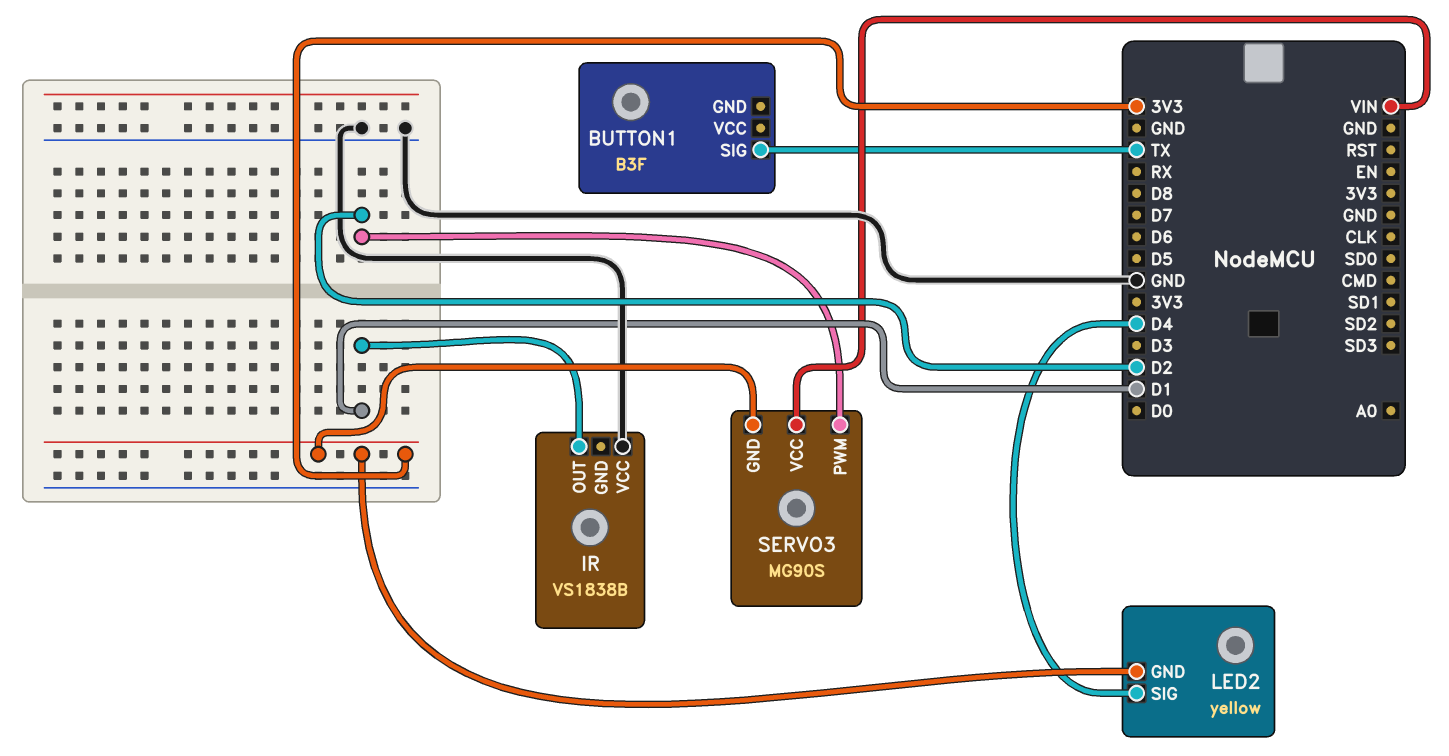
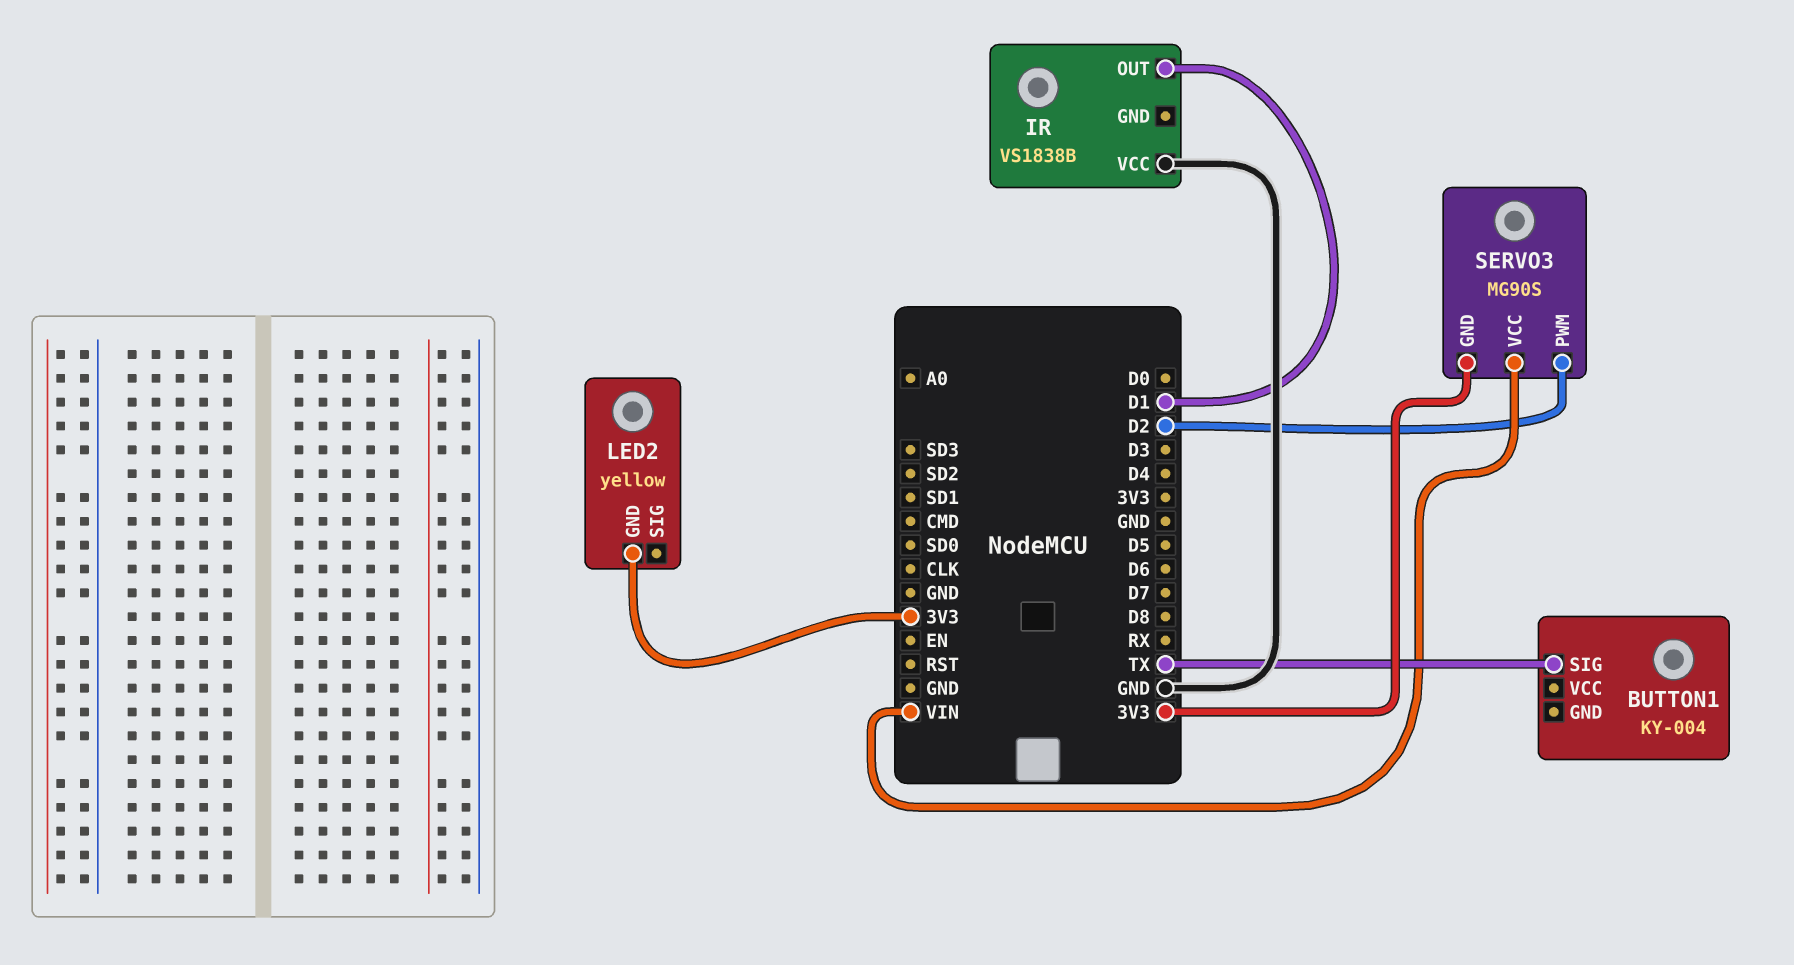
BUTTON1: B3F -> KY-004
LED2 pin SIG: D4 -> none

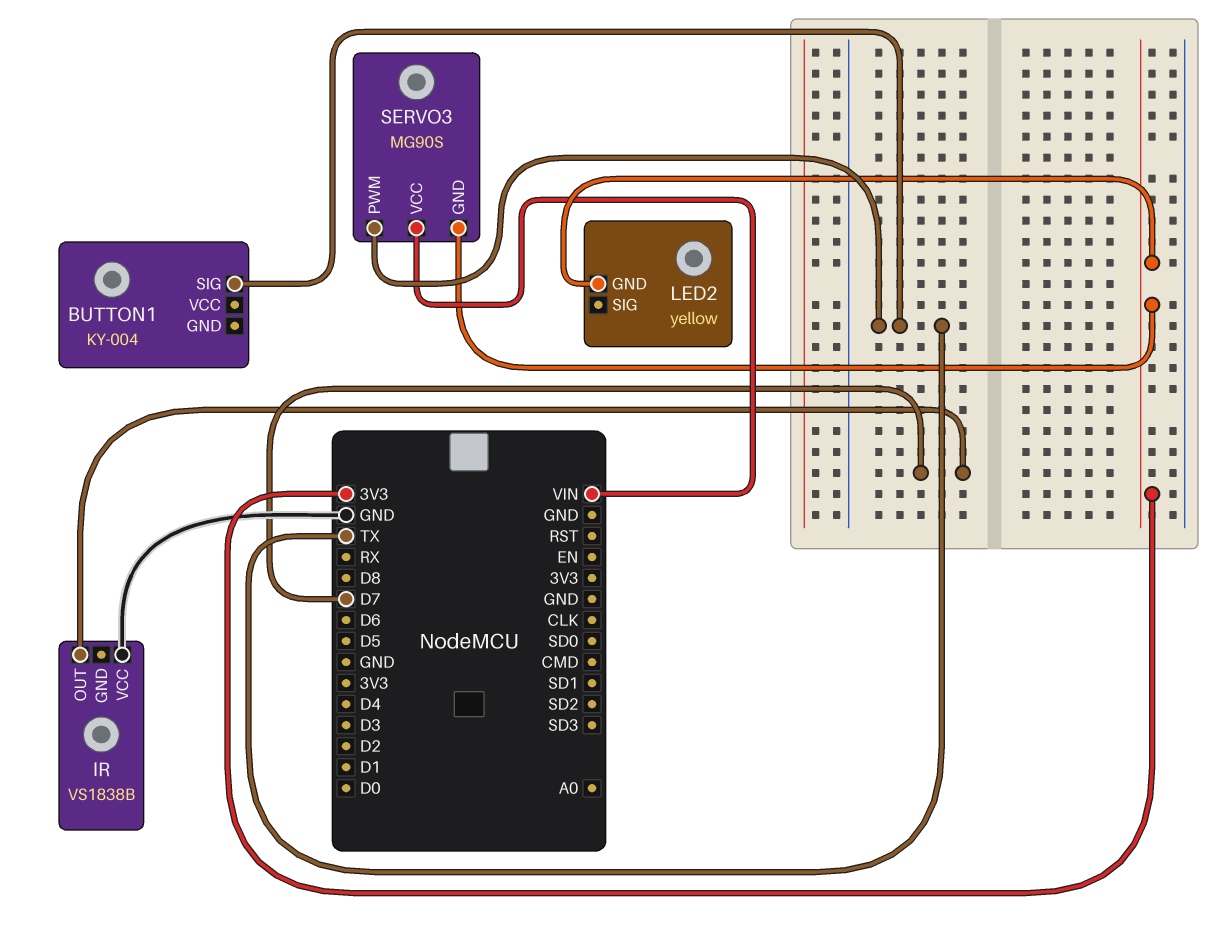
IR pin OUT: D1 -> D7
SERVO3 pin PWM: D2 -> TX

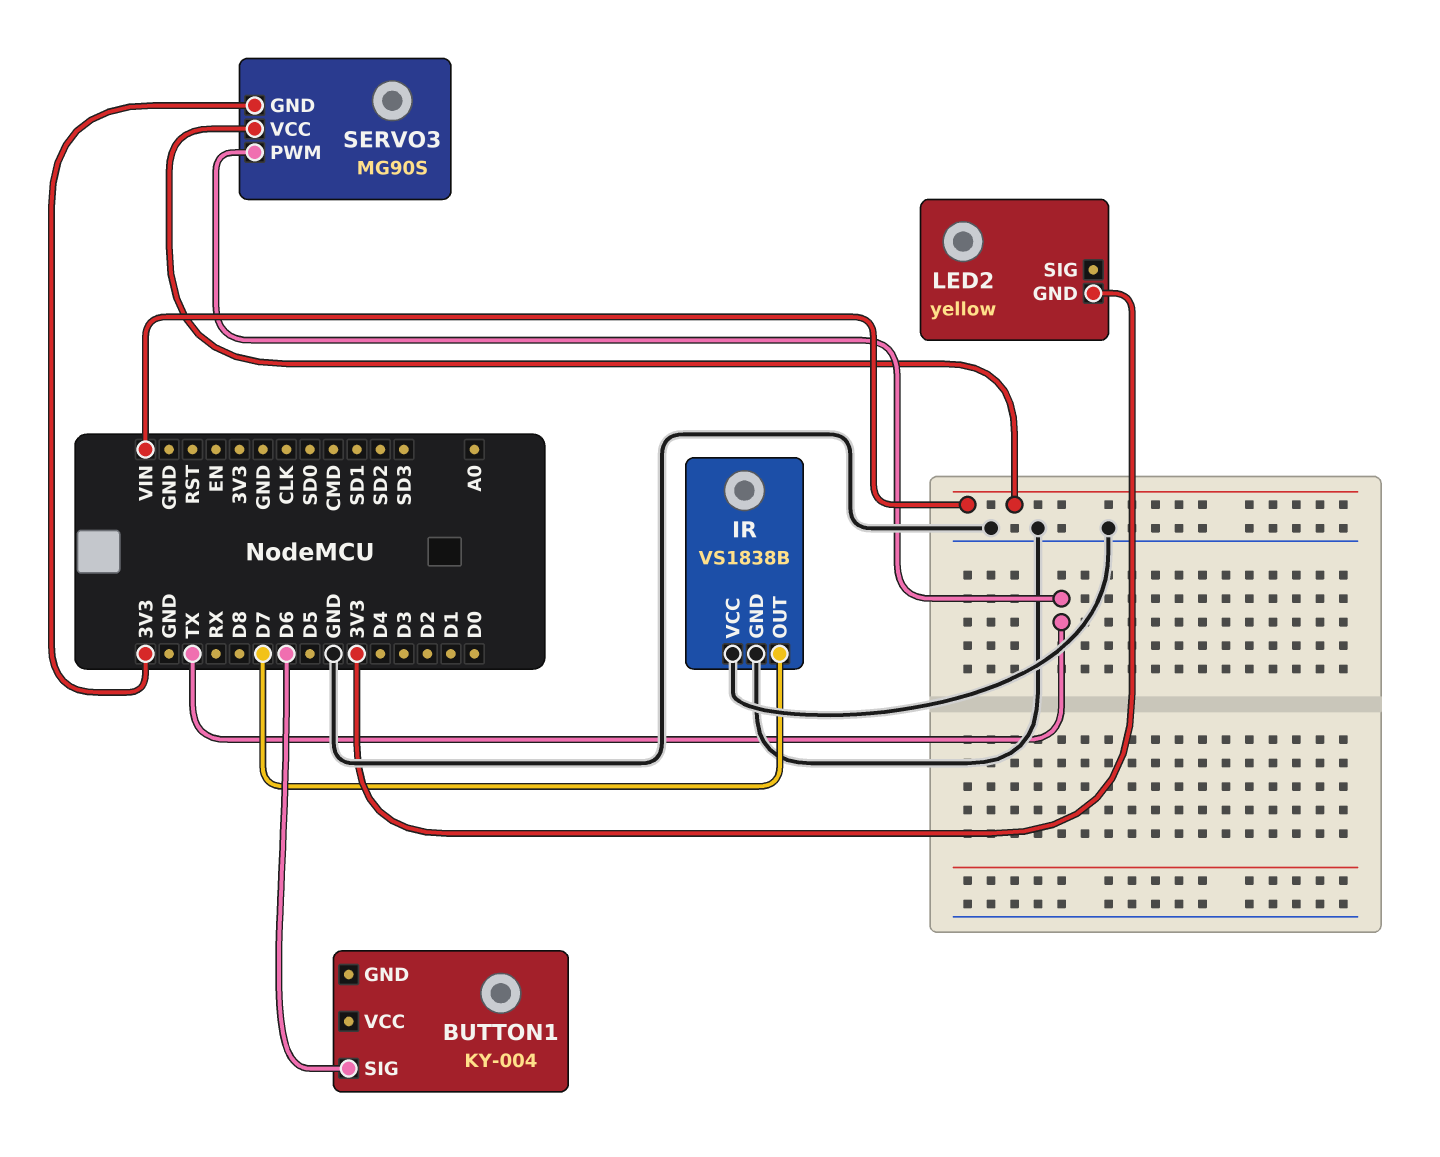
BUTTON1 pin SIG: TX -> D6
IR pin GND: none -> GND

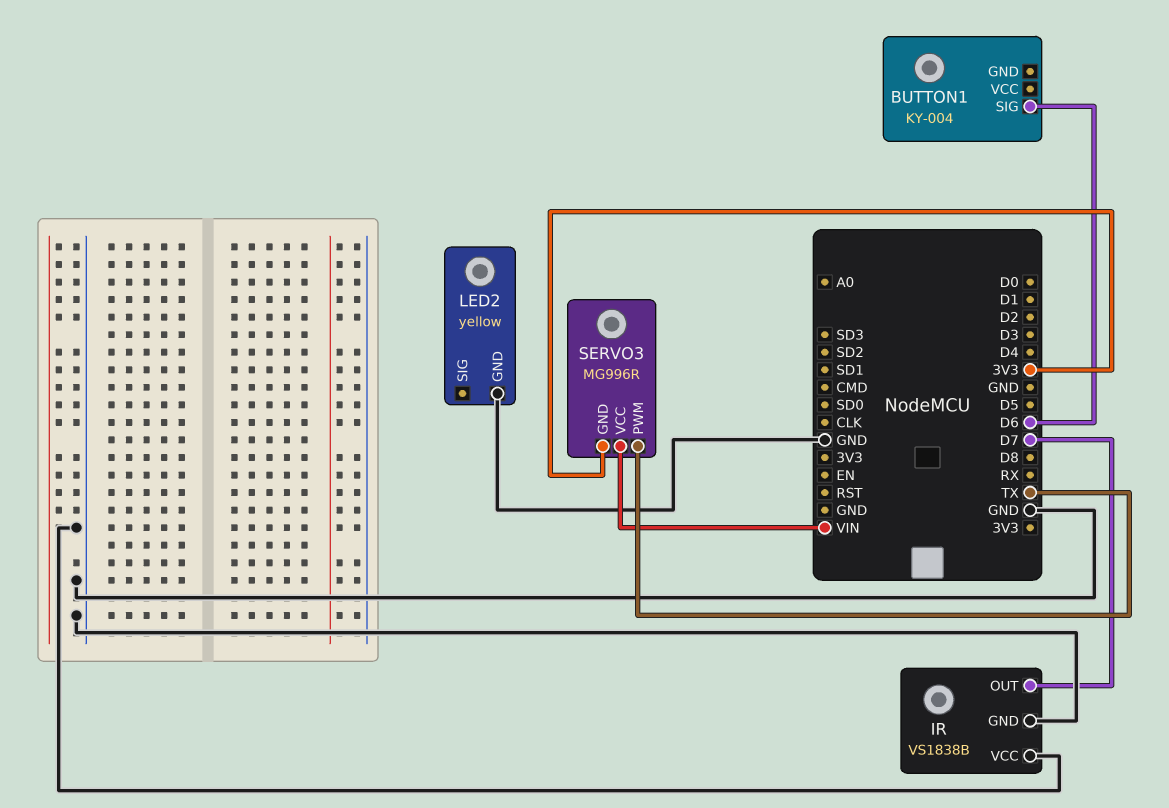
LED2 pin GND: 3V3 -> GND
SERVO3: MG90S -> MG996R

